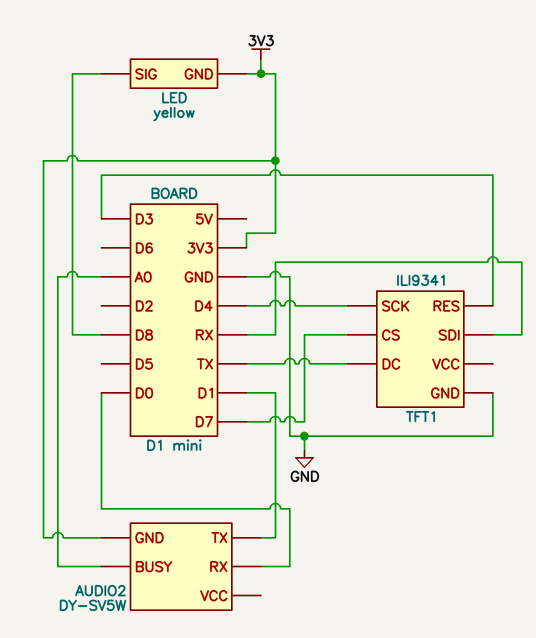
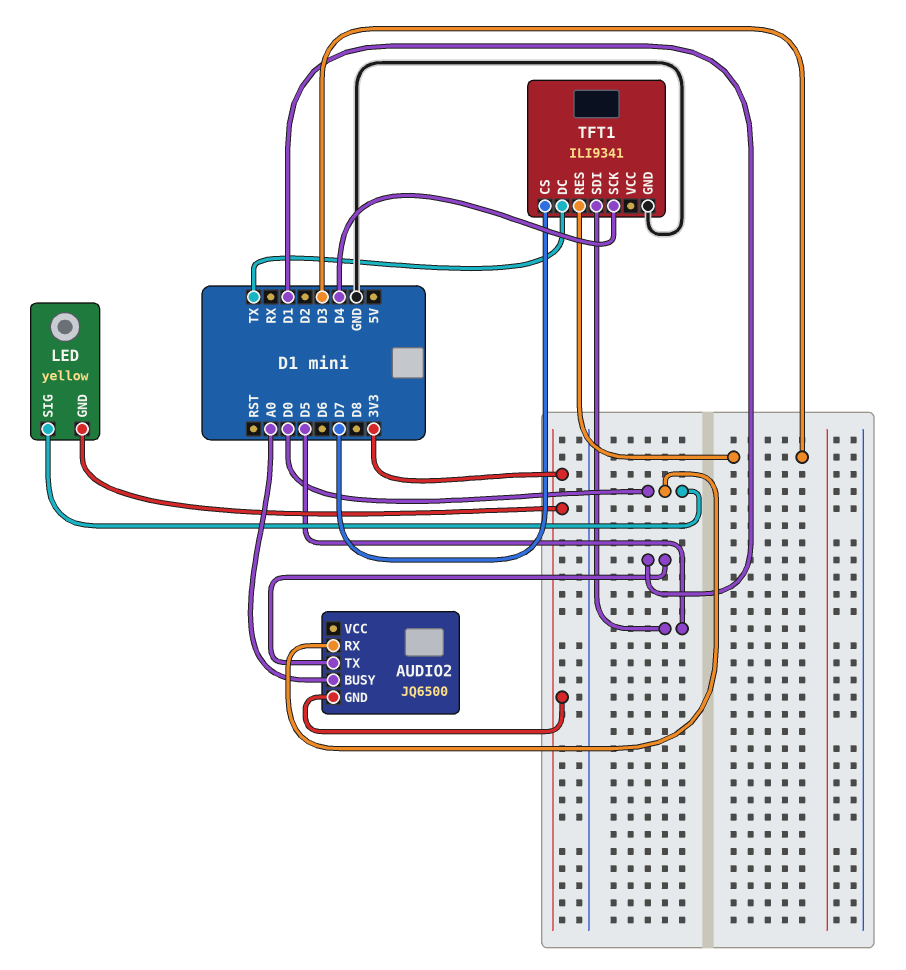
AUDIO2: DY-SV5W -> JQ6500
LED pin SIG: D8 -> D0
TFT1 pin SDI: RX -> D5

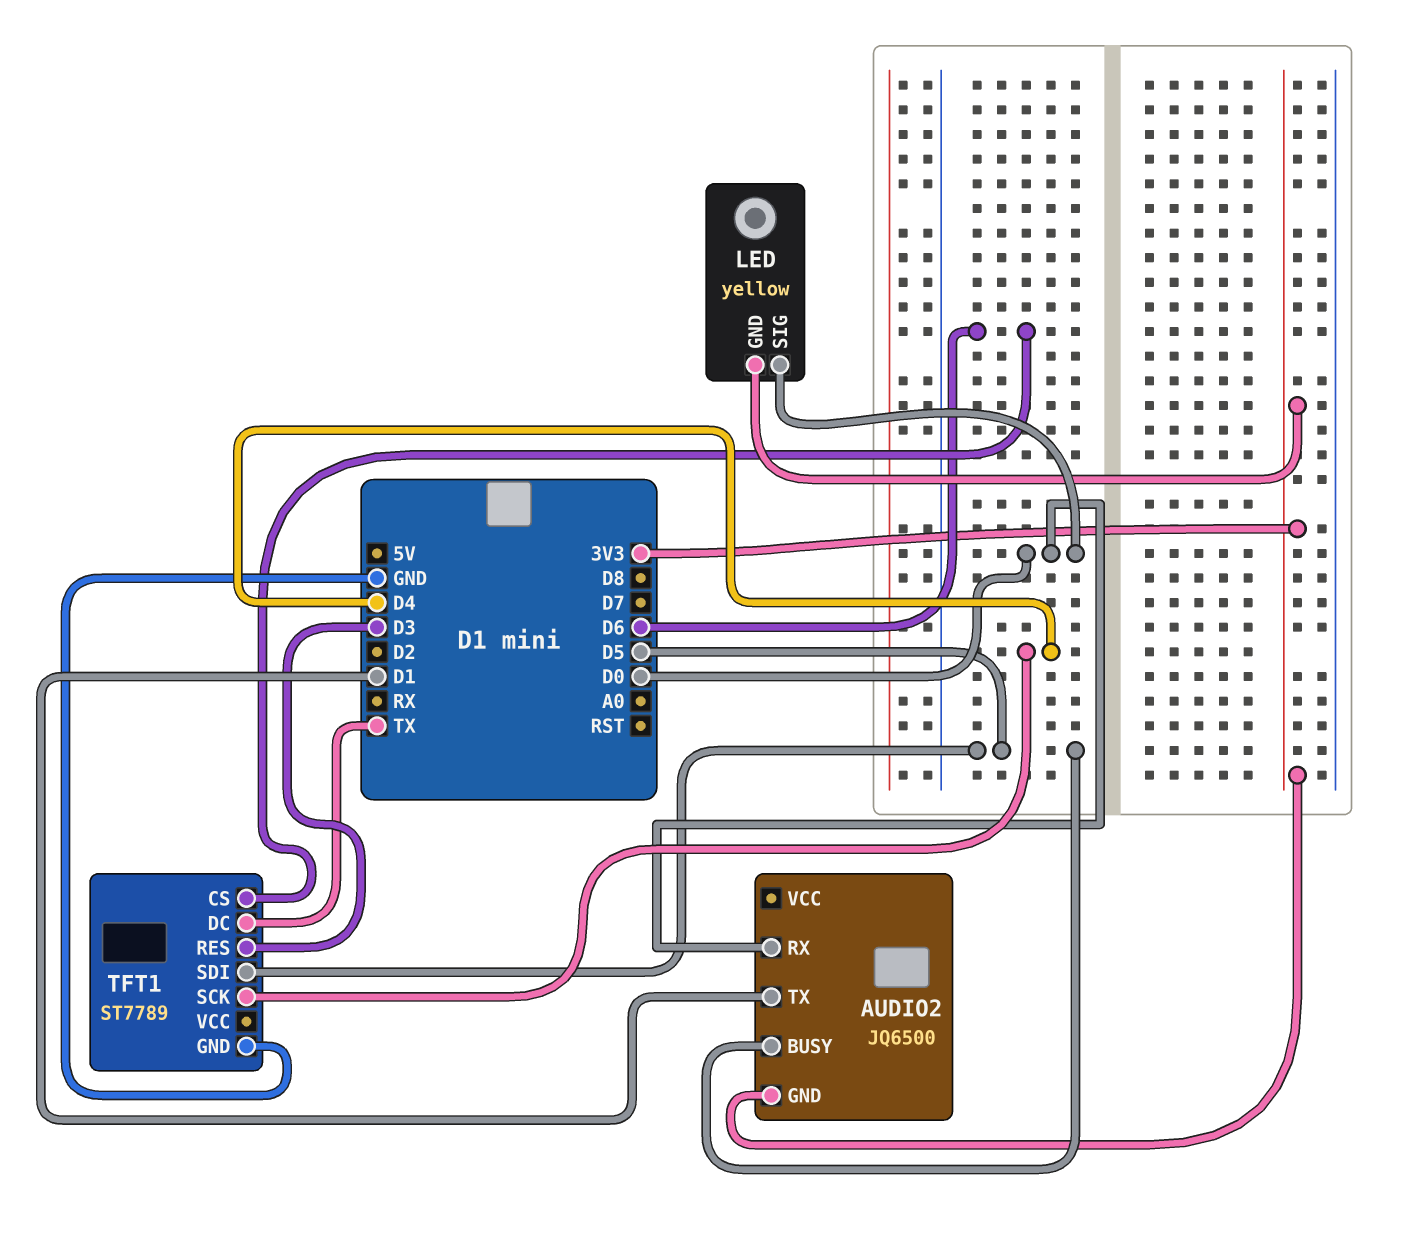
AUDIO2 pin BUSY: A0 -> D5
TFT1: ILI9341 -> ST7789
TFT1 pin CS: D7 -> D6

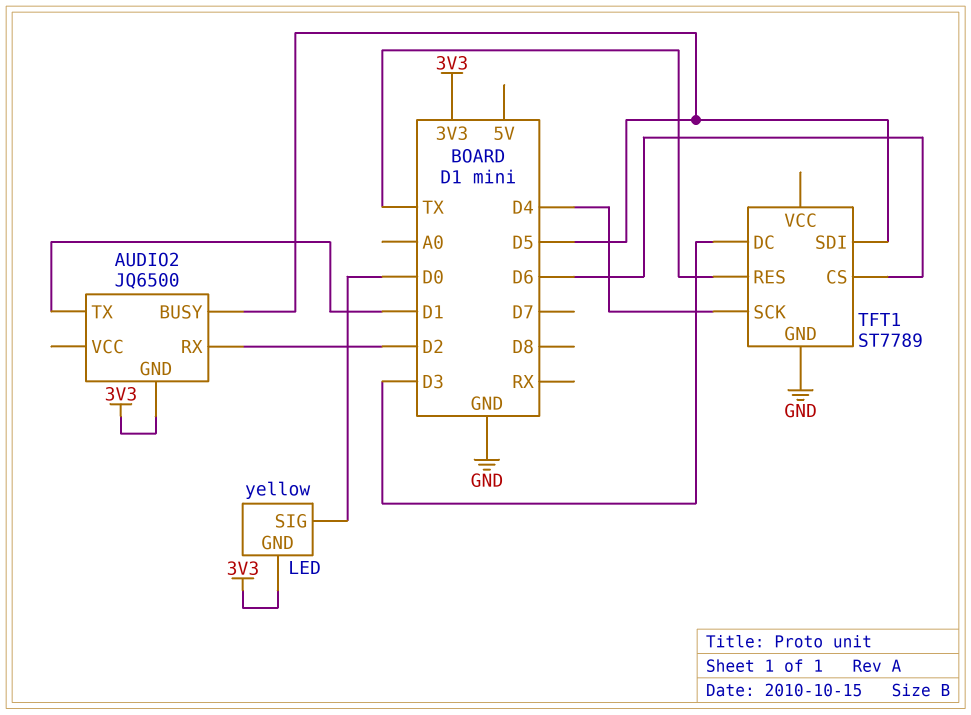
AUDIO2 pin RX: D0 -> D2
TFT1 pin DC: TX -> D3
TFT1 pin RES: D3 -> TX

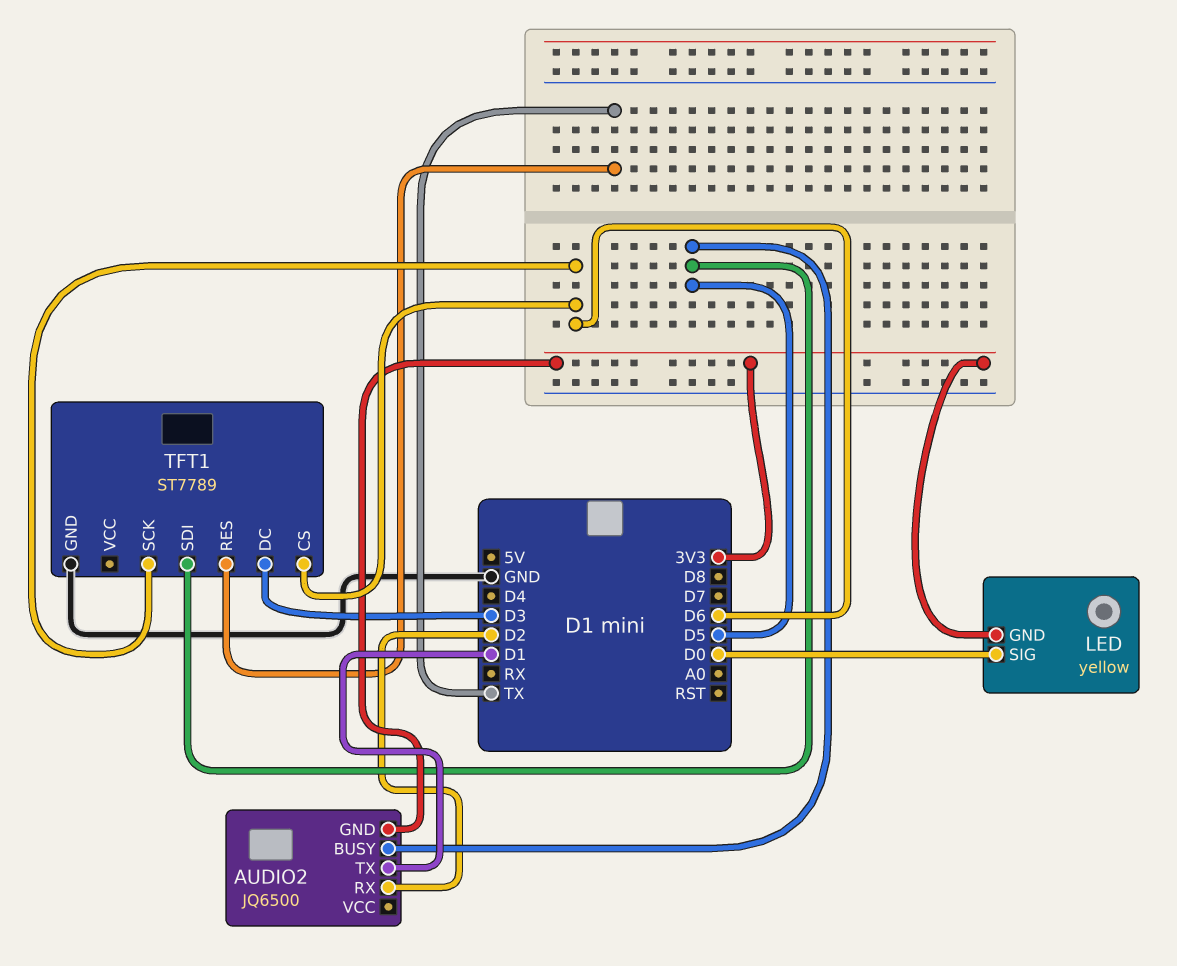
TFT1 pin SCK: D4 -> D6

